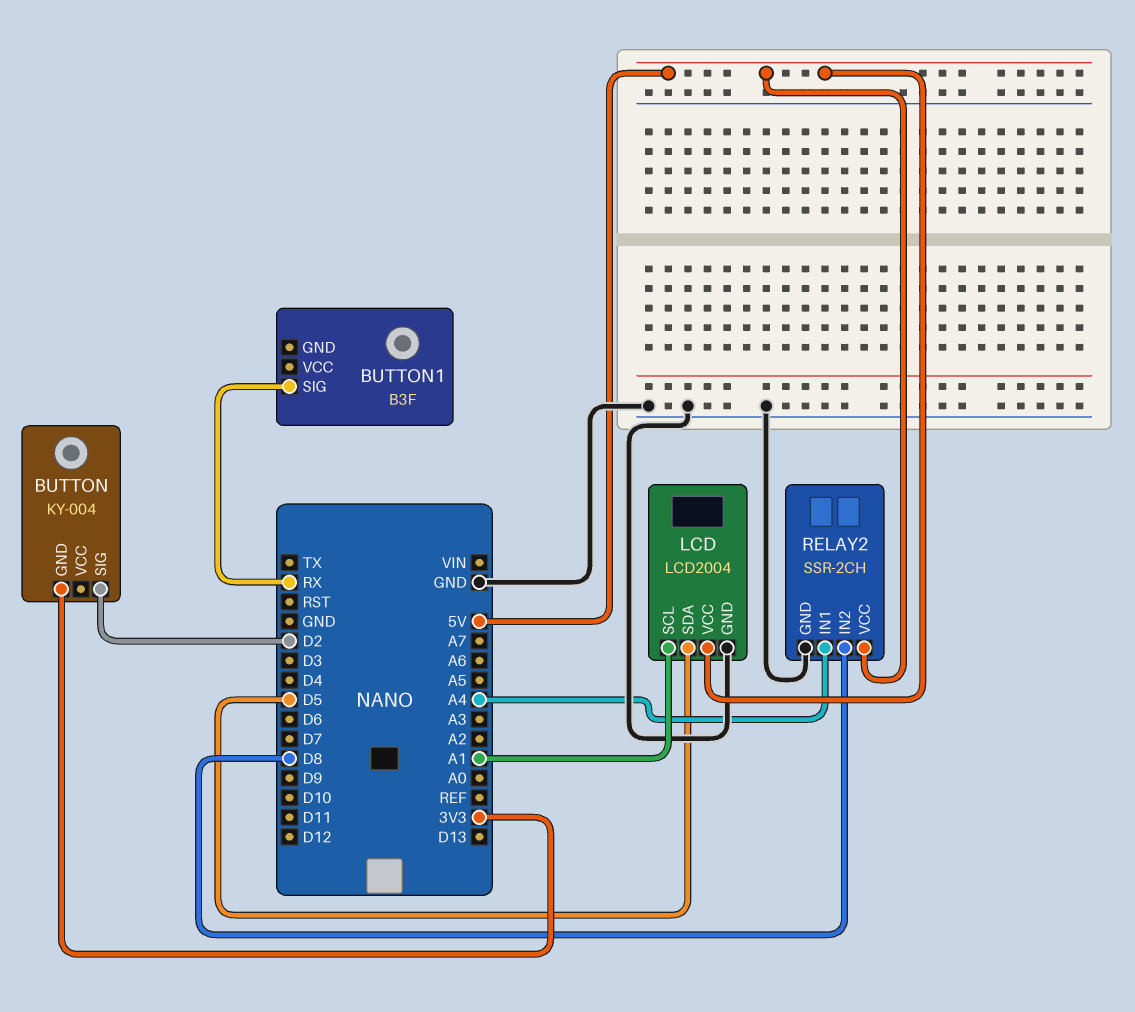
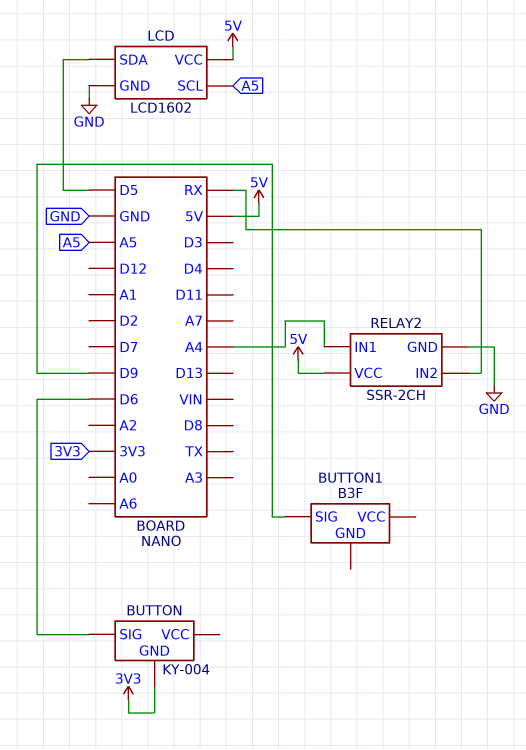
BUTTON pin SIG: D2 -> D6
BUTTON1 pin SIG: RX -> D9
LCD: LCD2004 -> LCD1602
LCD pin SCL: A1 -> A5
RELAY2 pin IN2: D8 -> RX

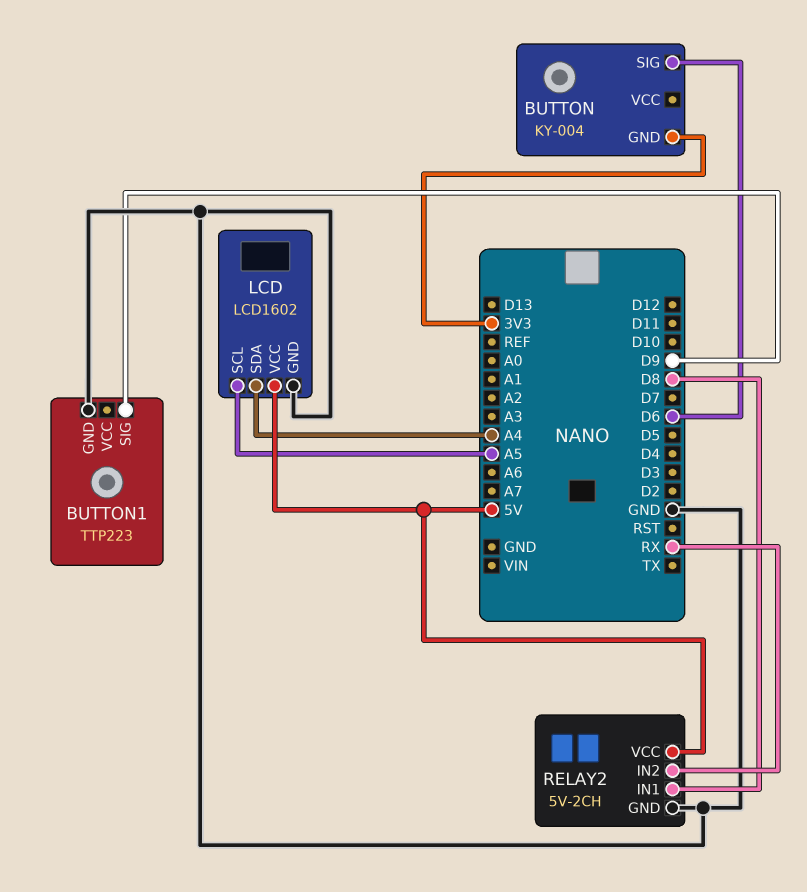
BUTTON1: B3F -> TTP223
BUTTON1 pin GND: none -> GND
LCD pin SDA: D5 -> A4
RELAY2: SSR-2CH -> 5V-2CH
RELAY2 pin IN1: A4 -> D8

